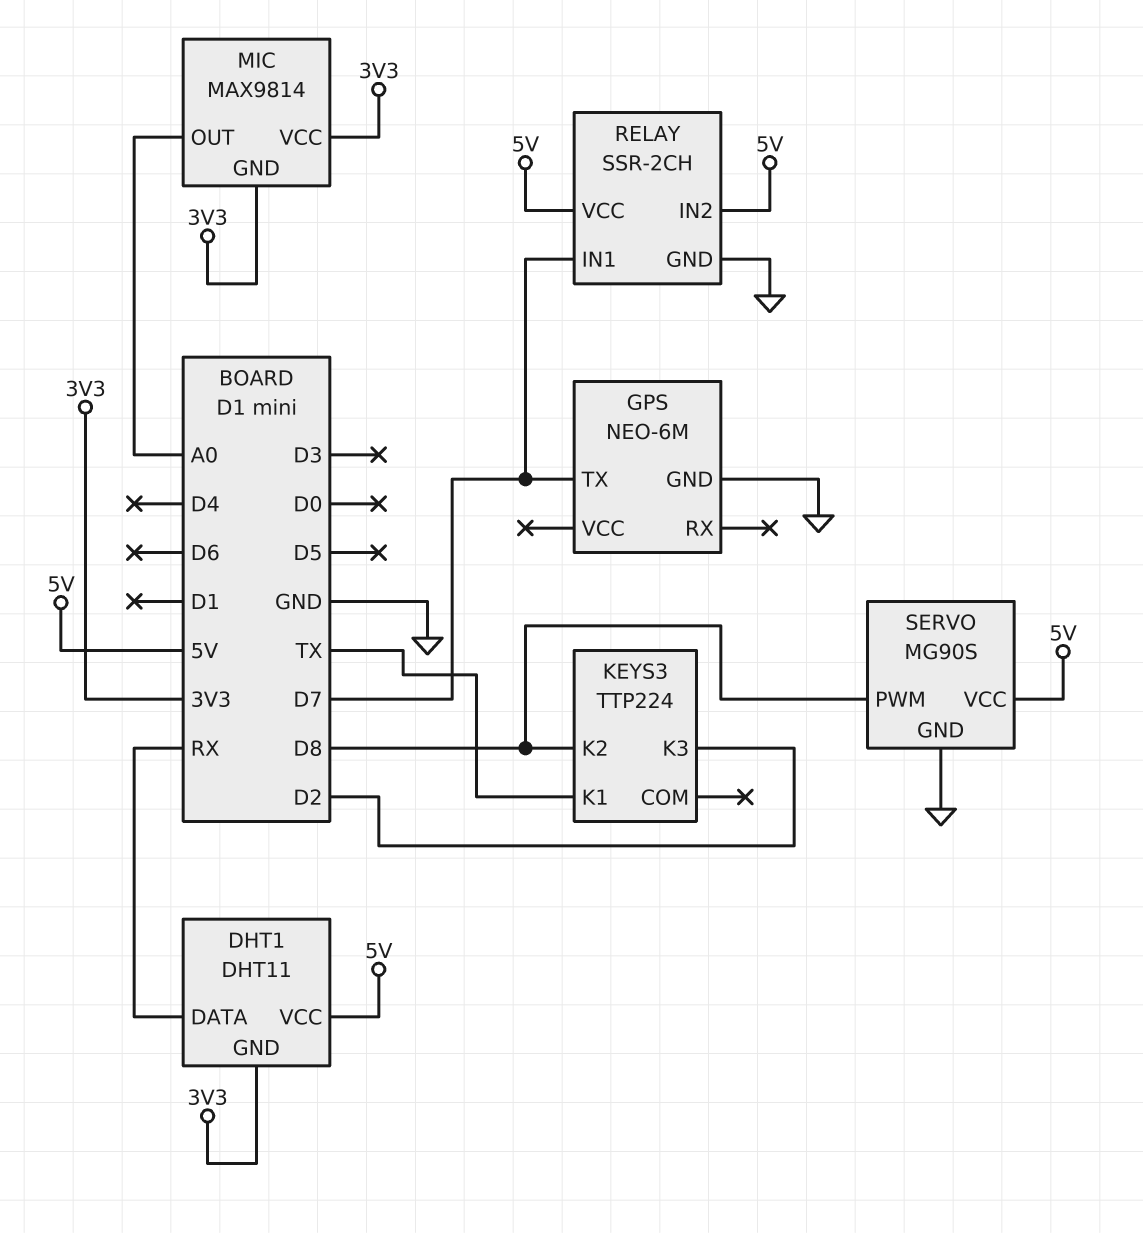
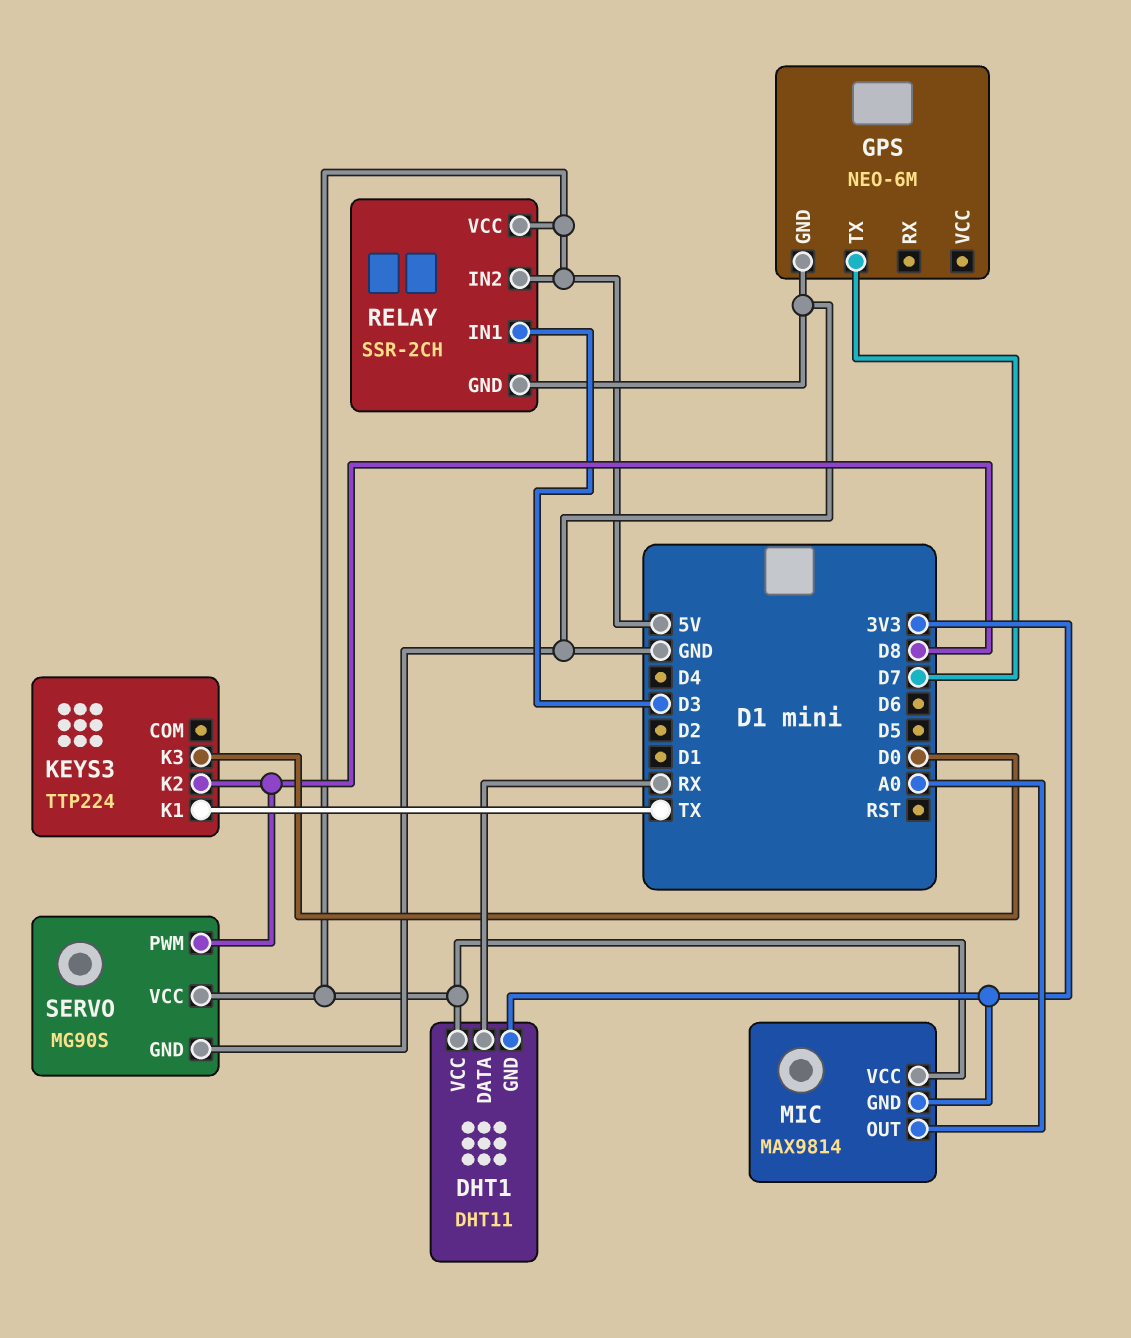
KEYS3 pin K3: D2 -> D0
MIC pin VCC: 3V3 -> 5V
RELAY pin IN1: D7 -> D3

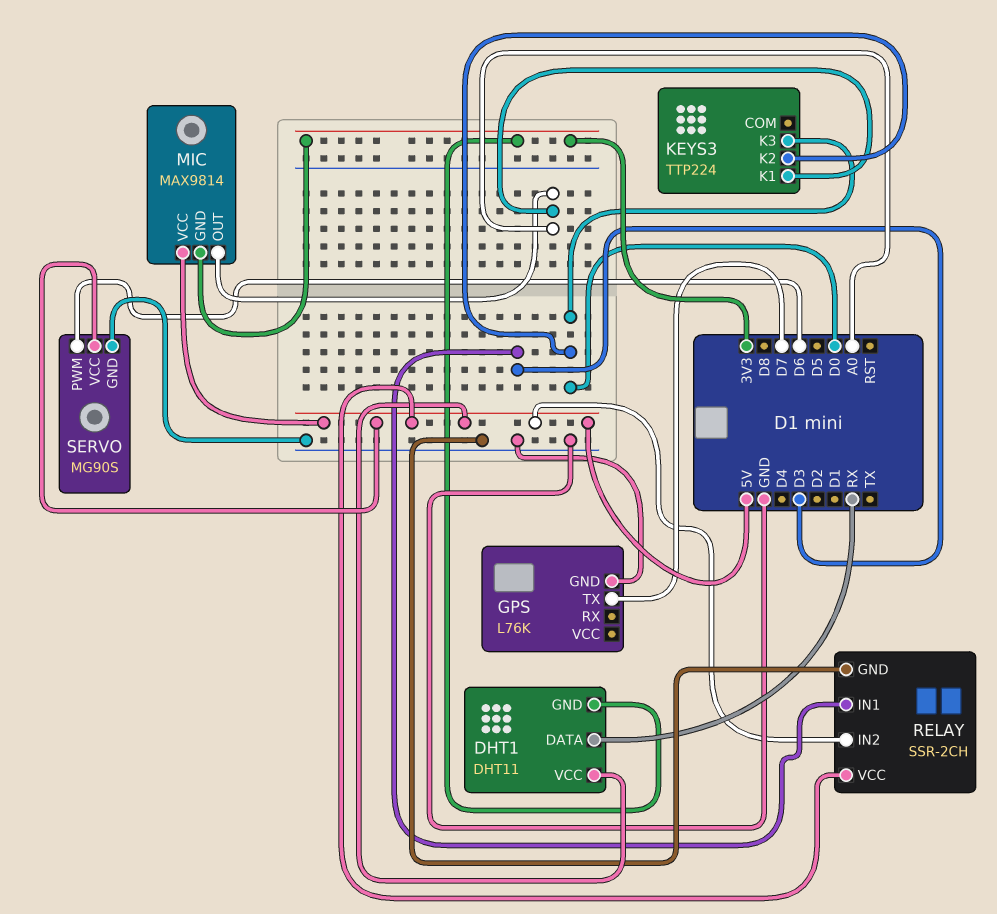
GPS: NEO-6M -> L76K
KEYS3 pin K1: TX -> A0
KEYS3 pin K2: D8 -> D0
SERVO pin PWM: D8 -> D6

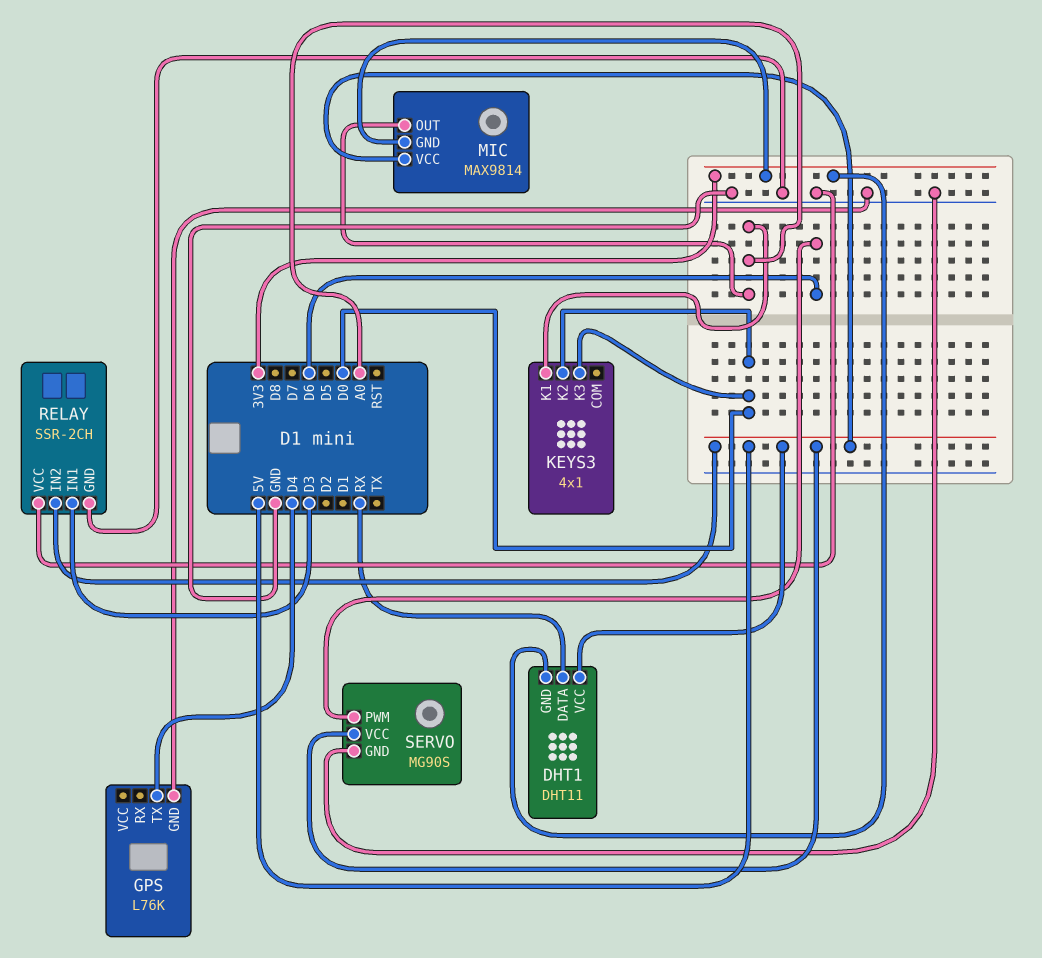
GPS pin TX: D7 -> D4
KEYS3: TTP224 -> 4x1
RELAY pin VCC: 5V -> GND

